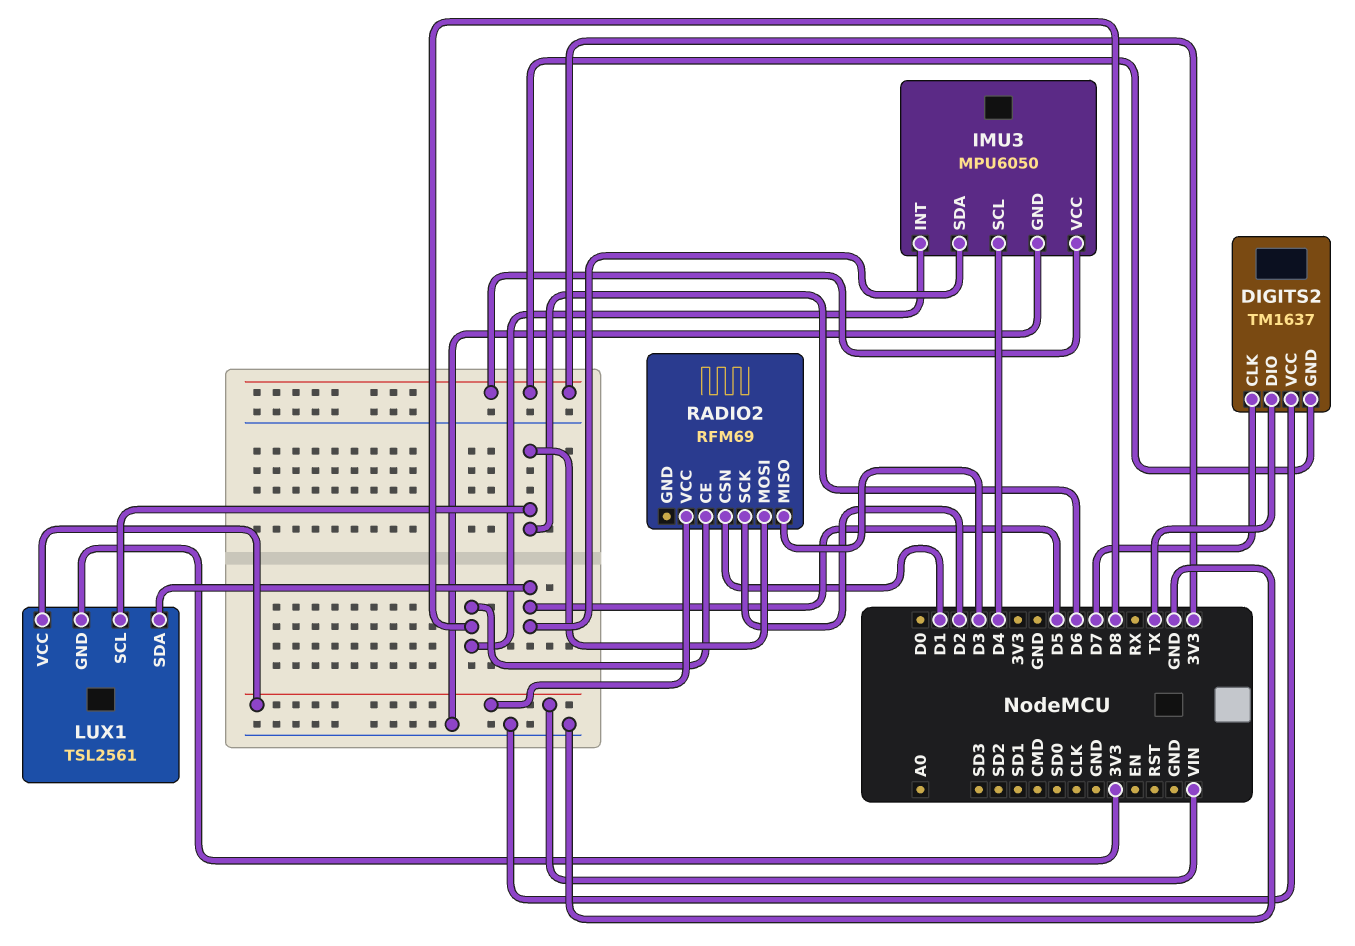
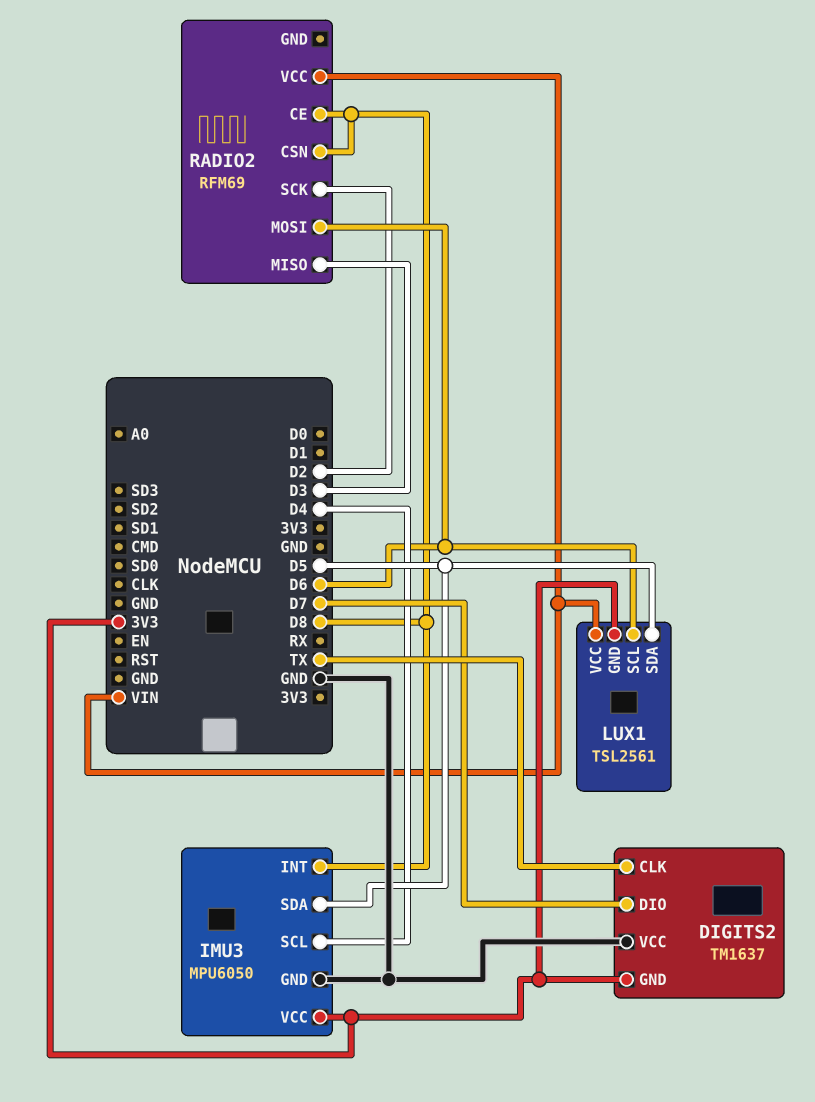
DIGITS2 pin CLK: D7 -> TX
DIGITS2 pin DIO: TX -> D7
RADIO2 pin CSN: D1 -> D8

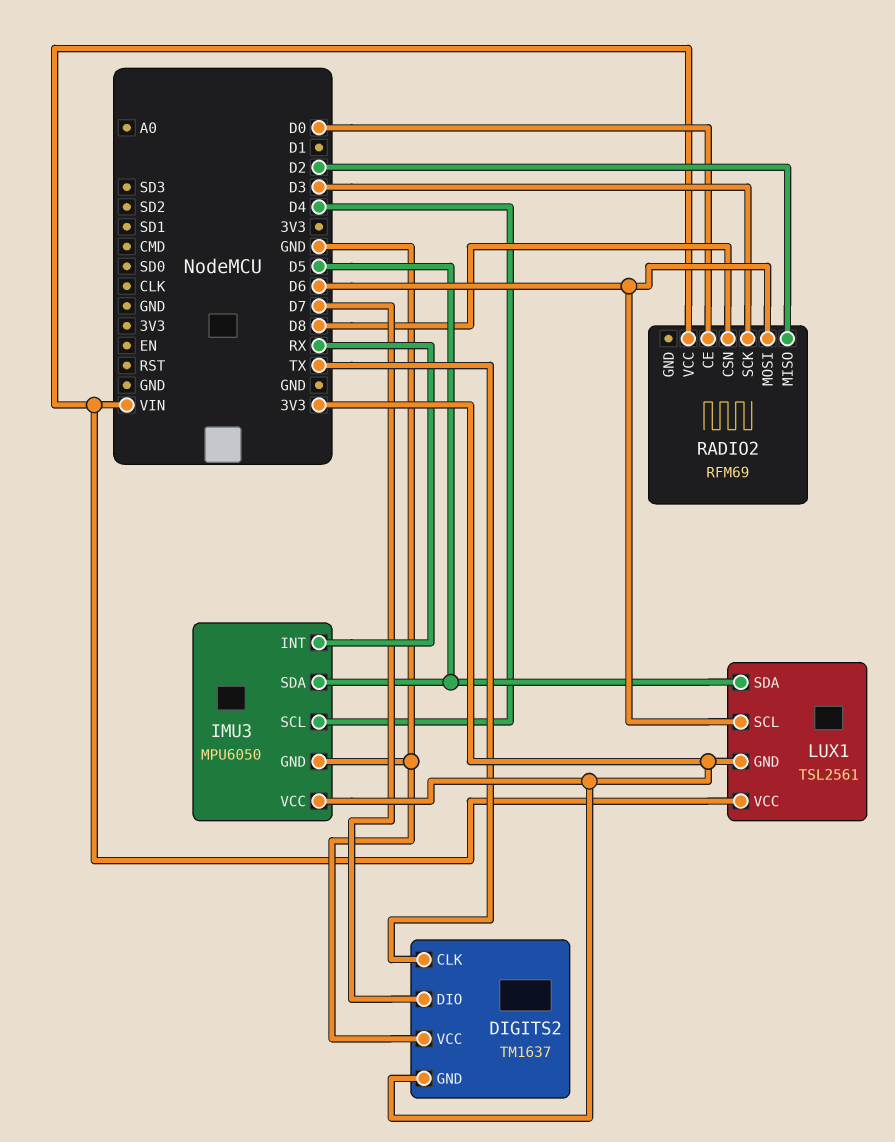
IMU3 pin INT: D8 -> RX
RADIO2 pin CE: D8 -> D0
RADIO2 pin MISO: D3 -> D2
RADIO2 pin SCK: D2 -> D3

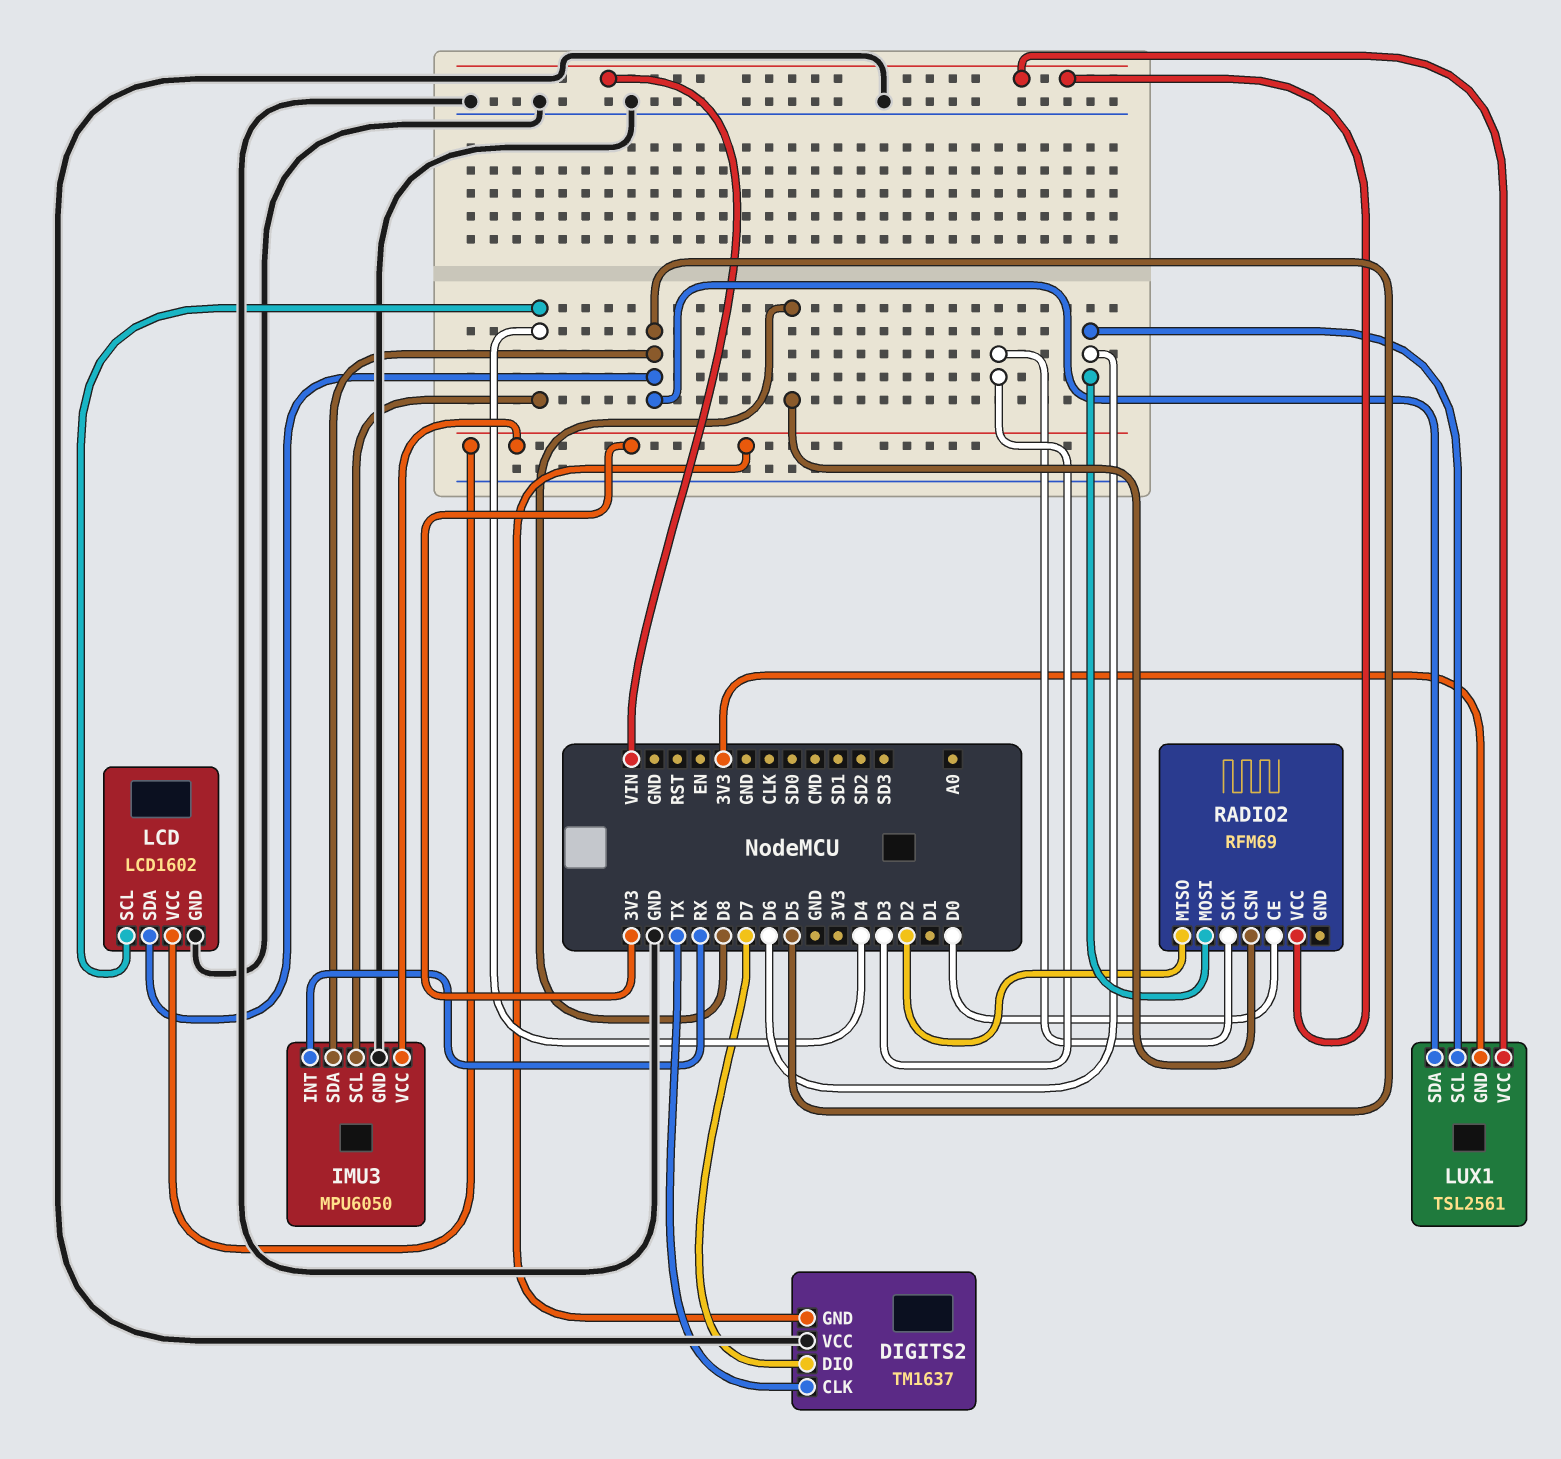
LCD: none -> LCD1602
LCD pin GND: none -> GND
LCD pin SCL: none -> D4
LCD pin SDA: none -> D5
LCD pin VCC: none -> 3V3

